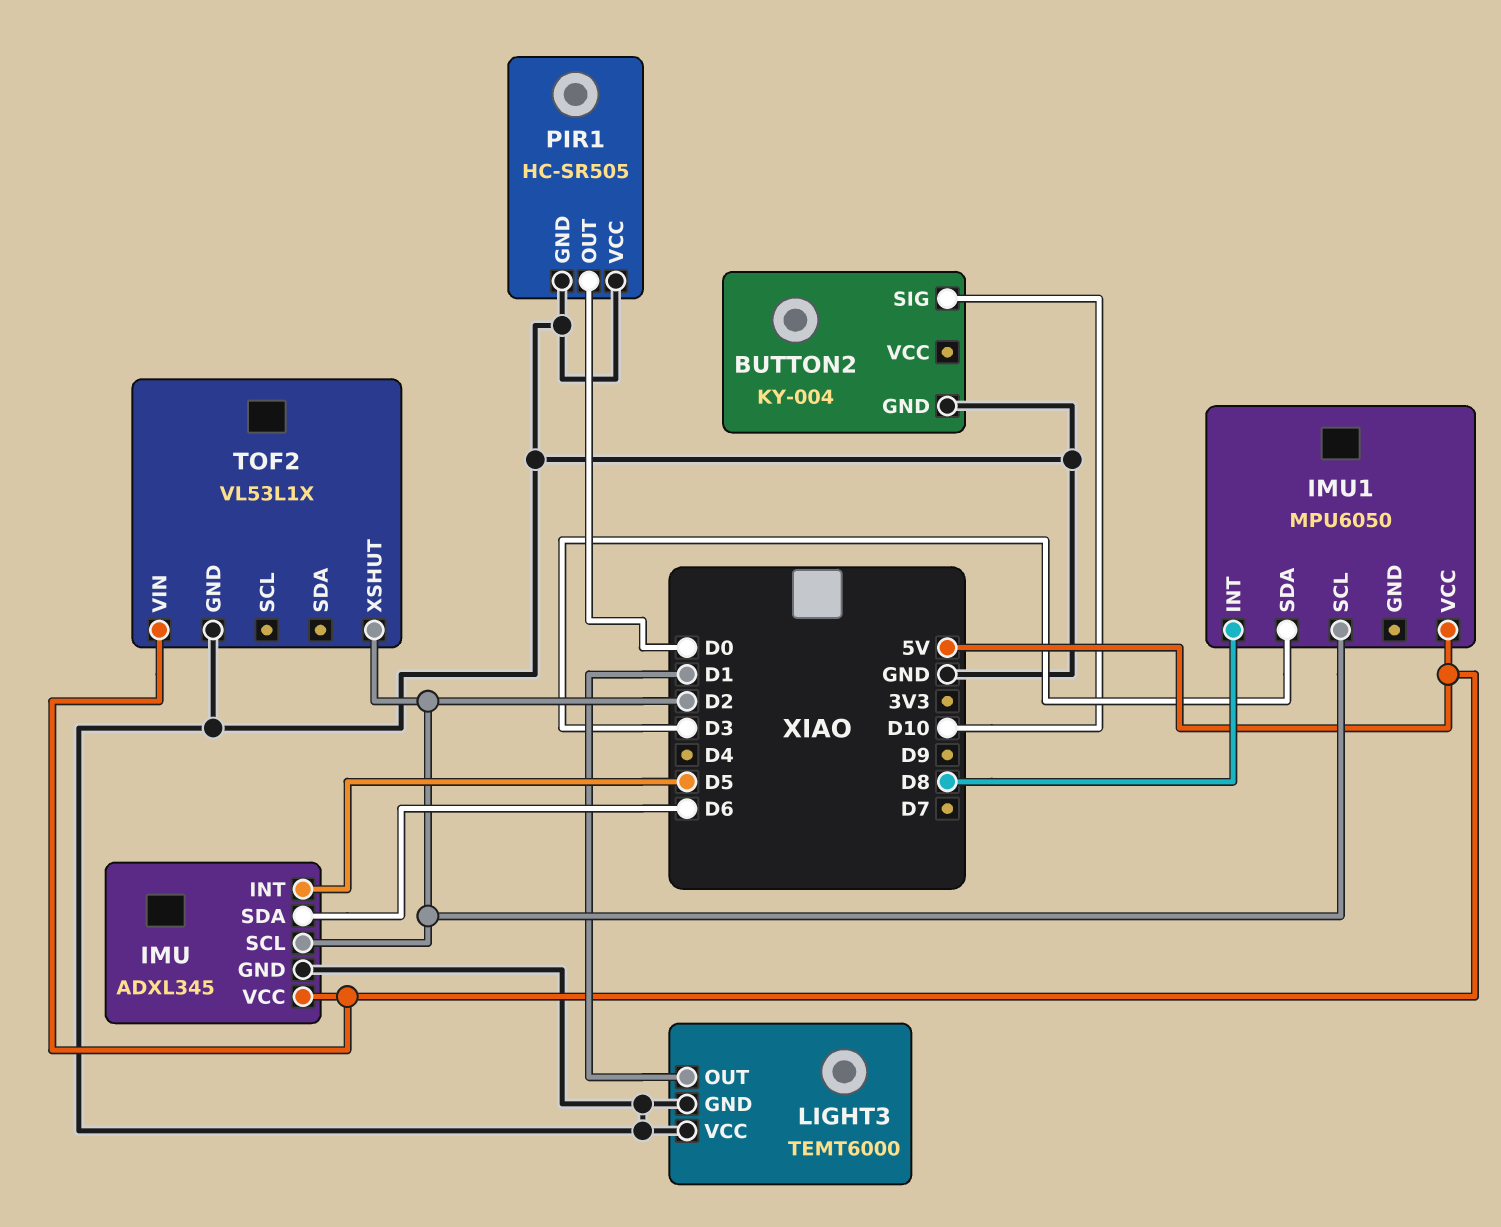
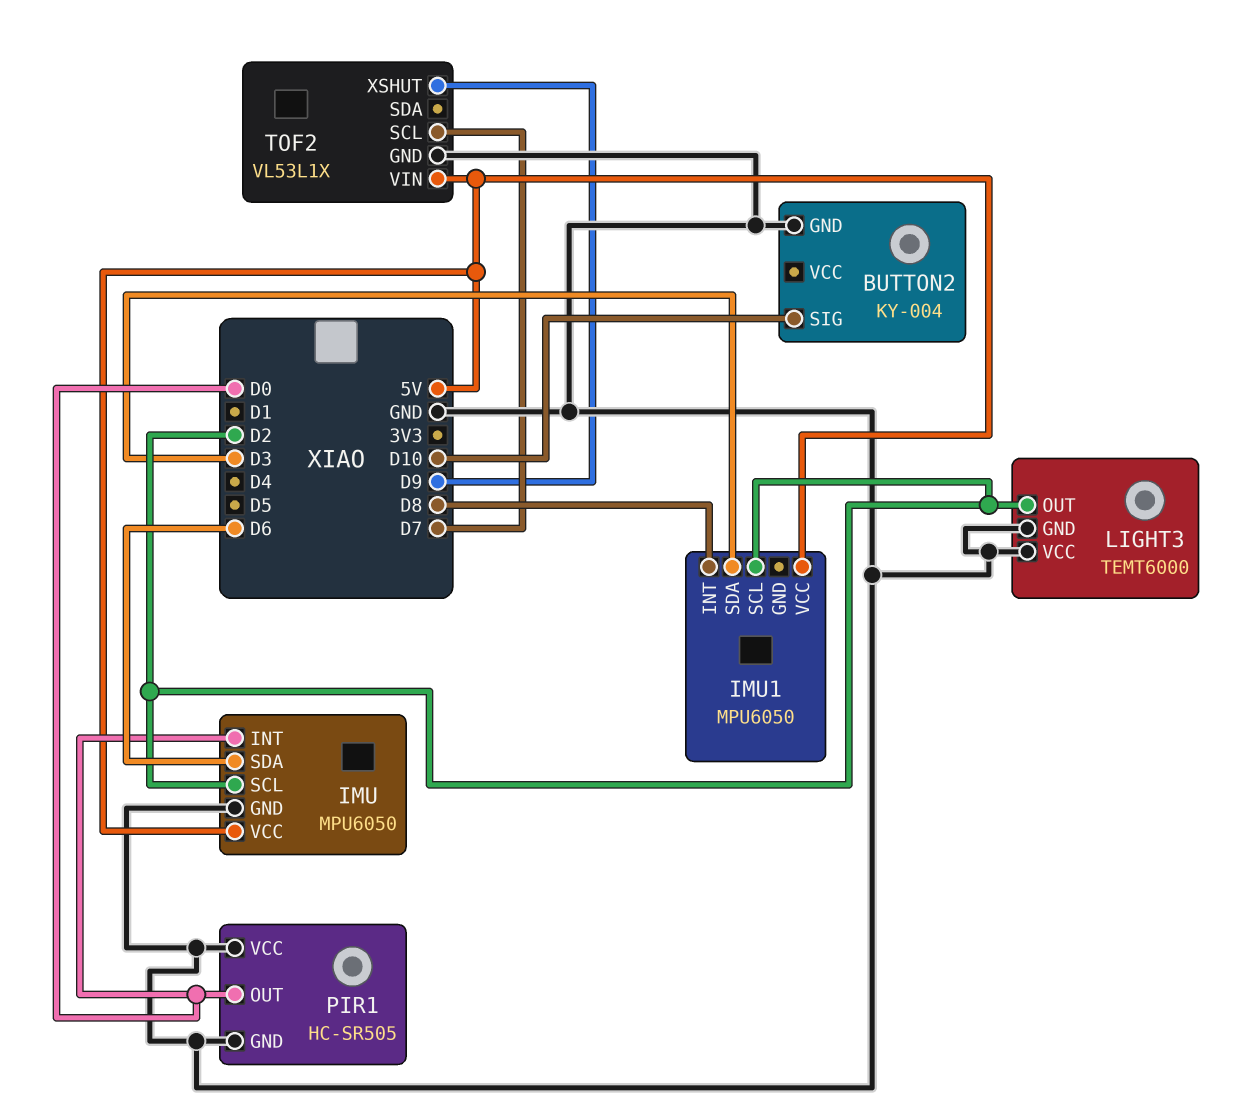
IMU: ADXL345 -> MPU6050
IMU pin INT: D5 -> D0
LIGHT3 pin OUT: D1 -> D2
TOF2 pin SCL: none -> D7
TOF2 pin XSHUT: D2 -> D9

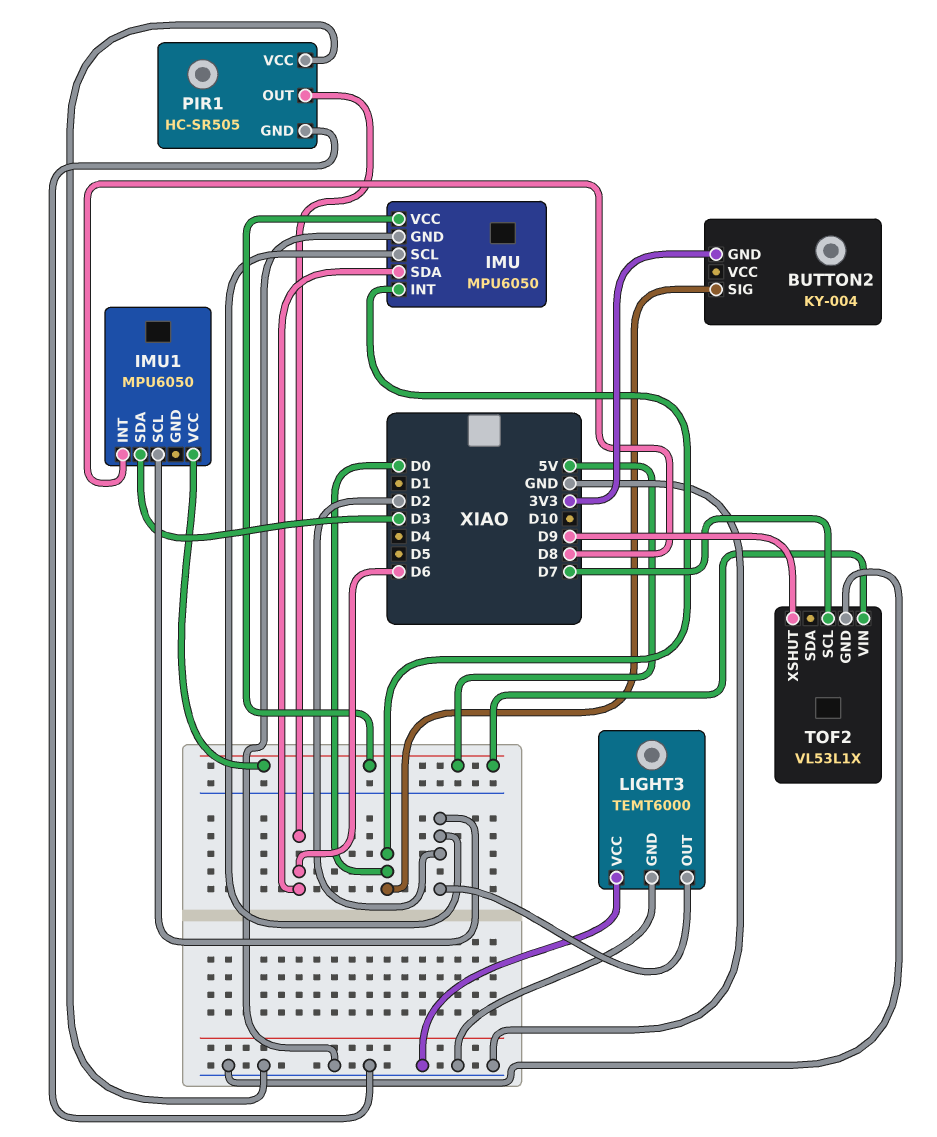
BUTTON2 pin GND: GND -> 3V3
BUTTON2 pin SIG: D10 -> D0
PIR1 pin OUT: D0 -> D6

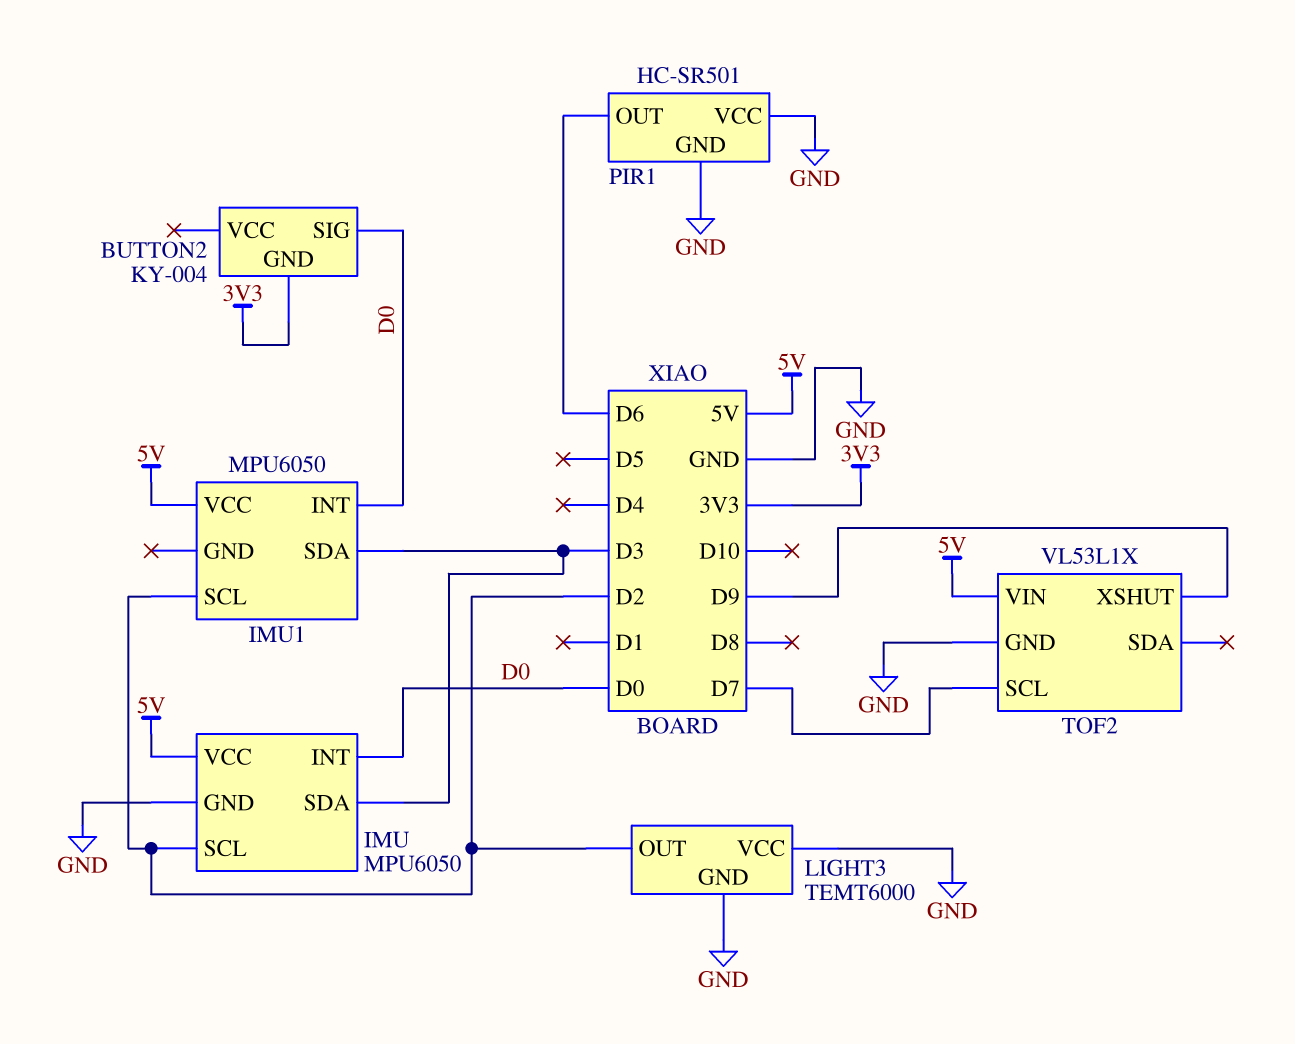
IMU pin SDA: D6 -> D3
IMU1 pin INT: D8 -> D0
PIR1: HC-SR505 -> HC-SR501

